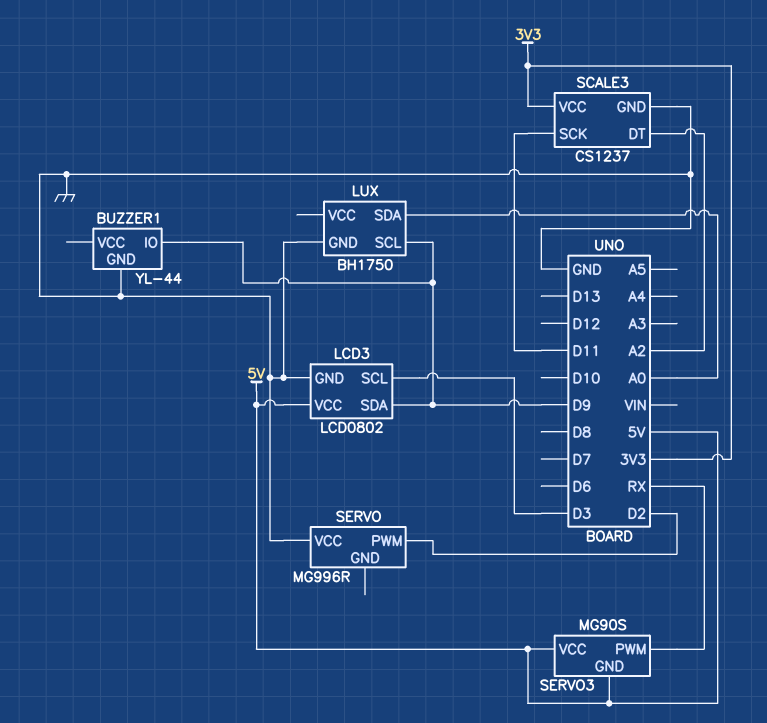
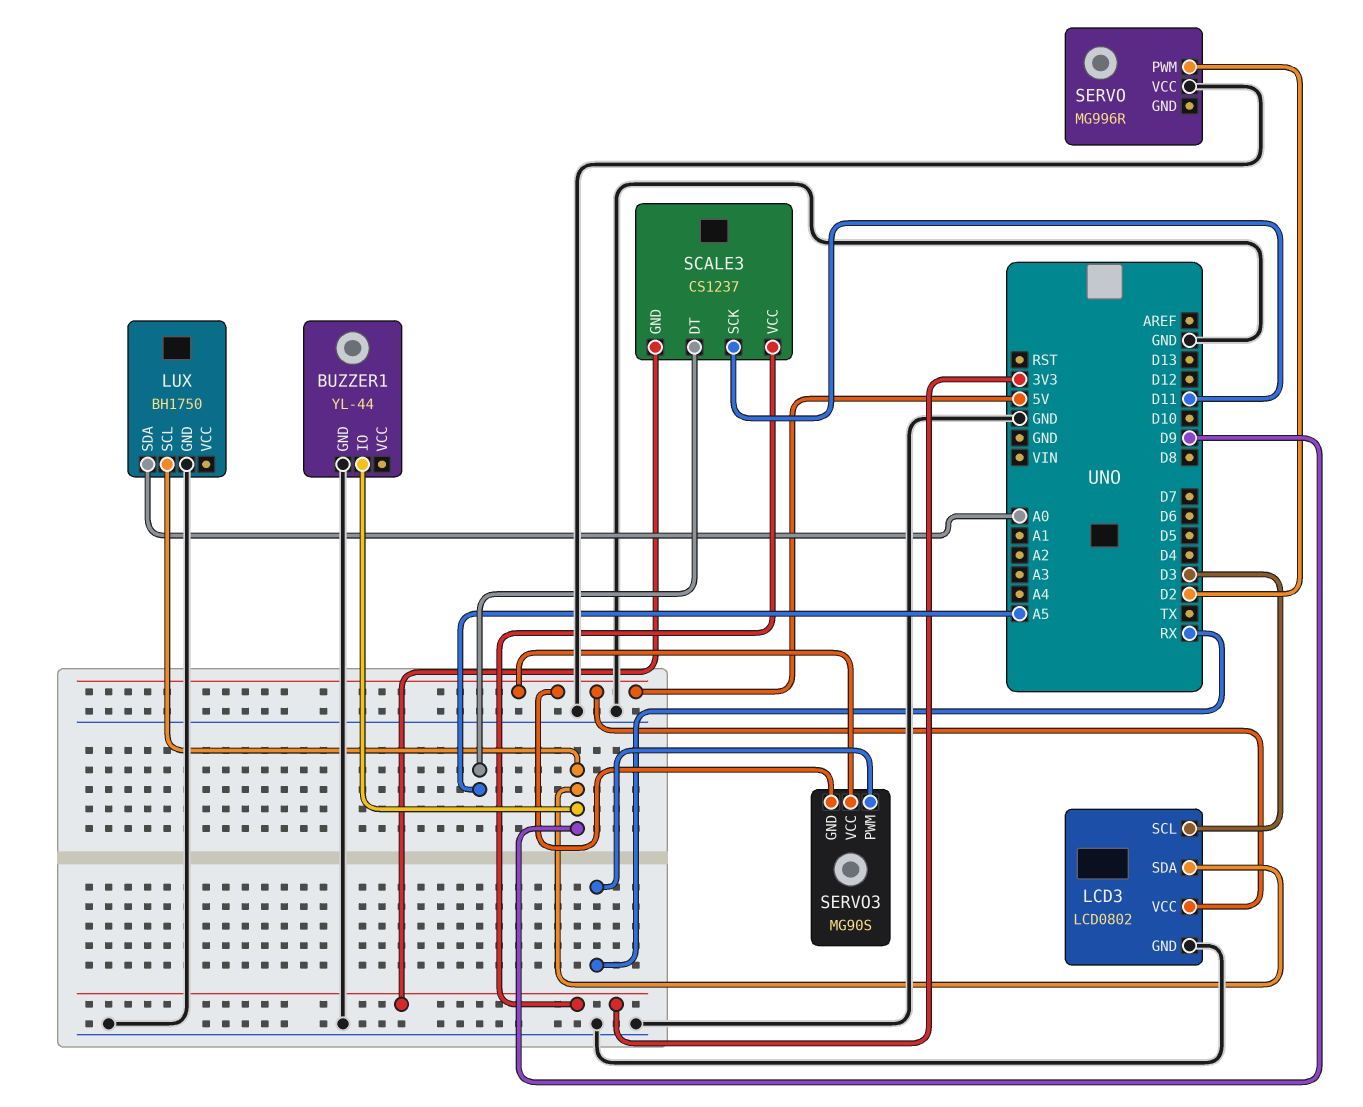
SCALE3 pin DT: A2 -> A5
SCALE3 pin GND: GND -> 3V3

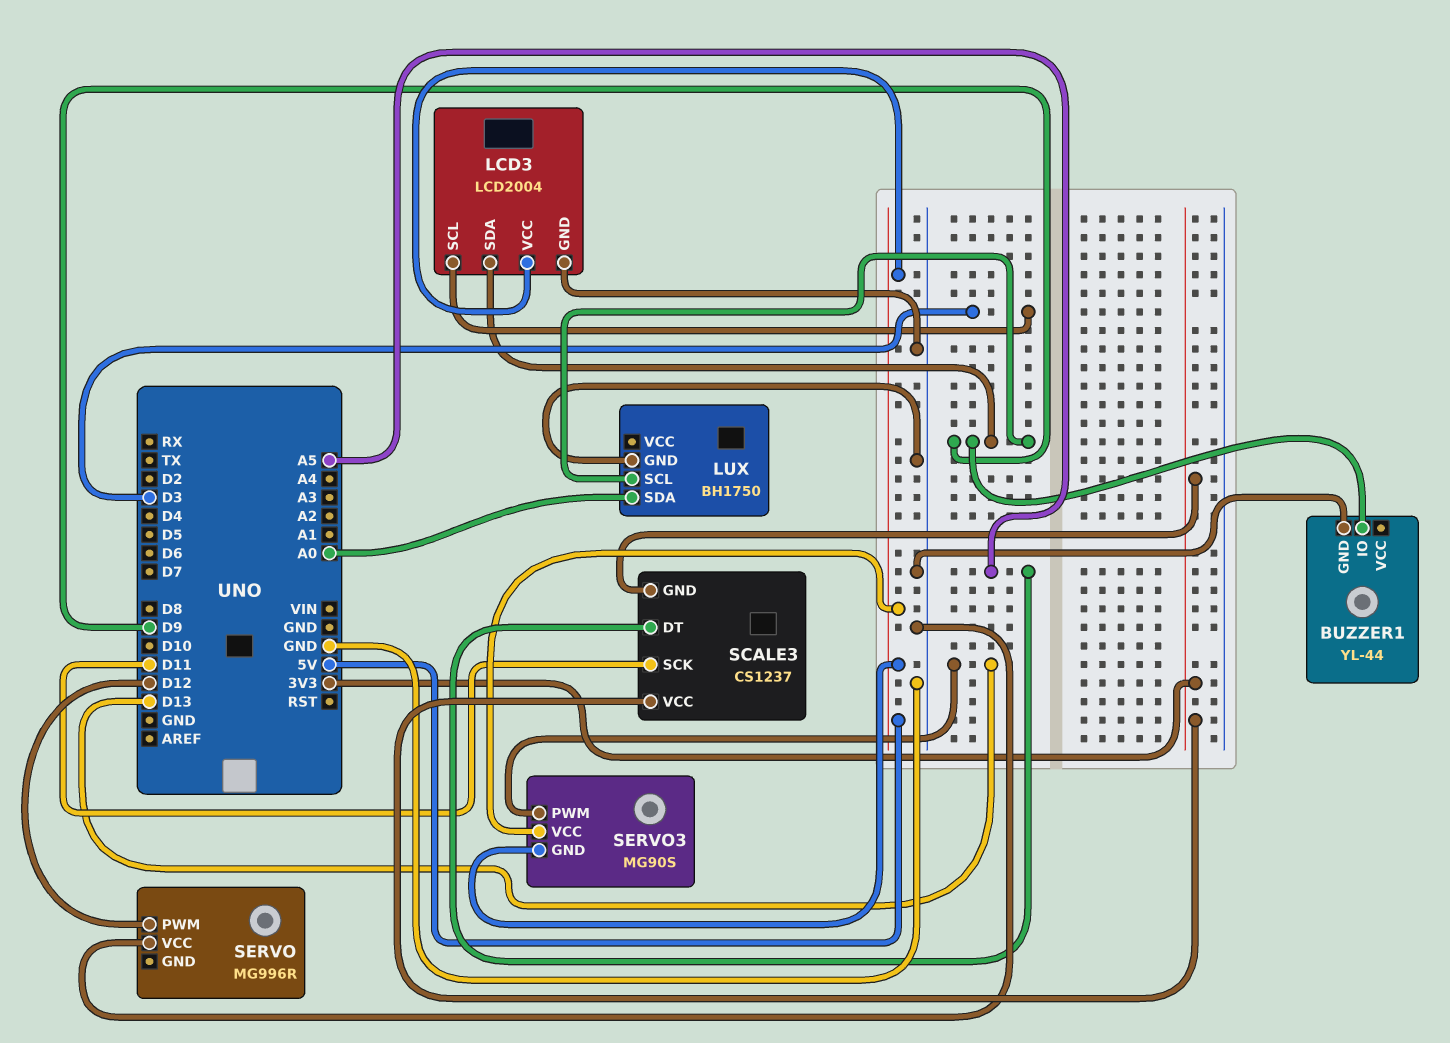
LCD3: LCD0802 -> LCD2004
SERVO pin PWM: D2 -> D12
SERVO3 pin PWM: RX -> D13

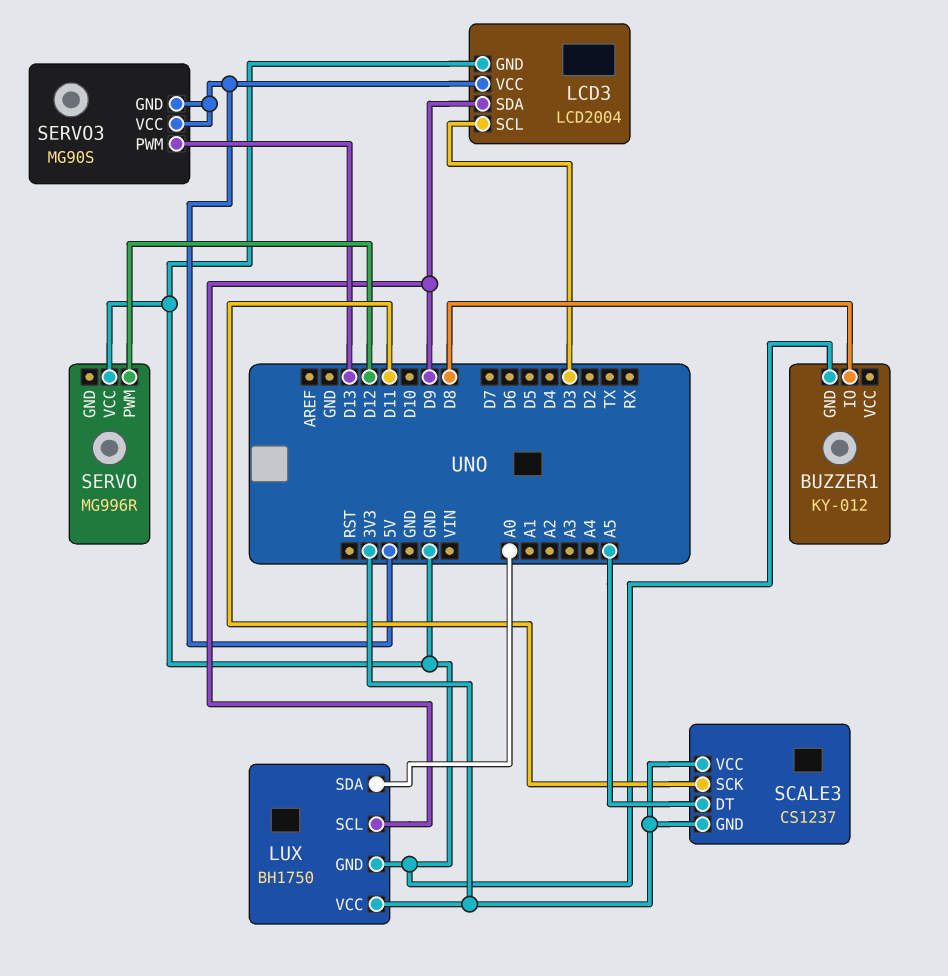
BUZZER1: YL-44 -> KY-012
BUZZER1 pin IO: D9 -> D8
LUX pin VCC: none -> 3V3

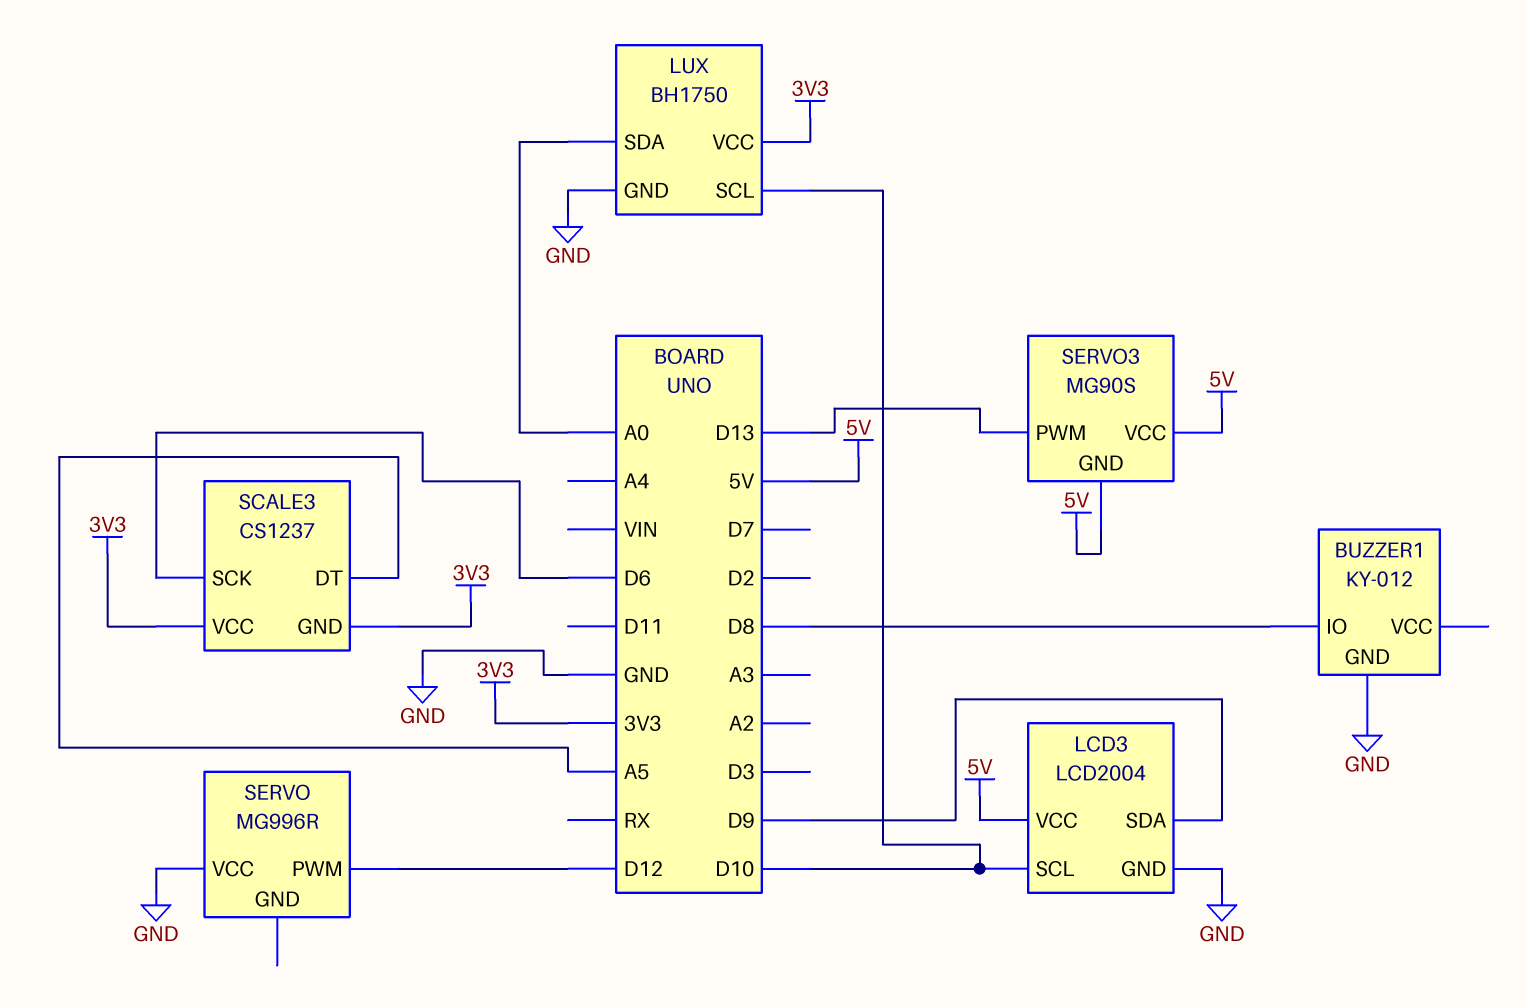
LCD3 pin SCL: D3 -> D10
LUX pin SCL: D9 -> D10
SCALE3 pin SCK: D11 -> D6

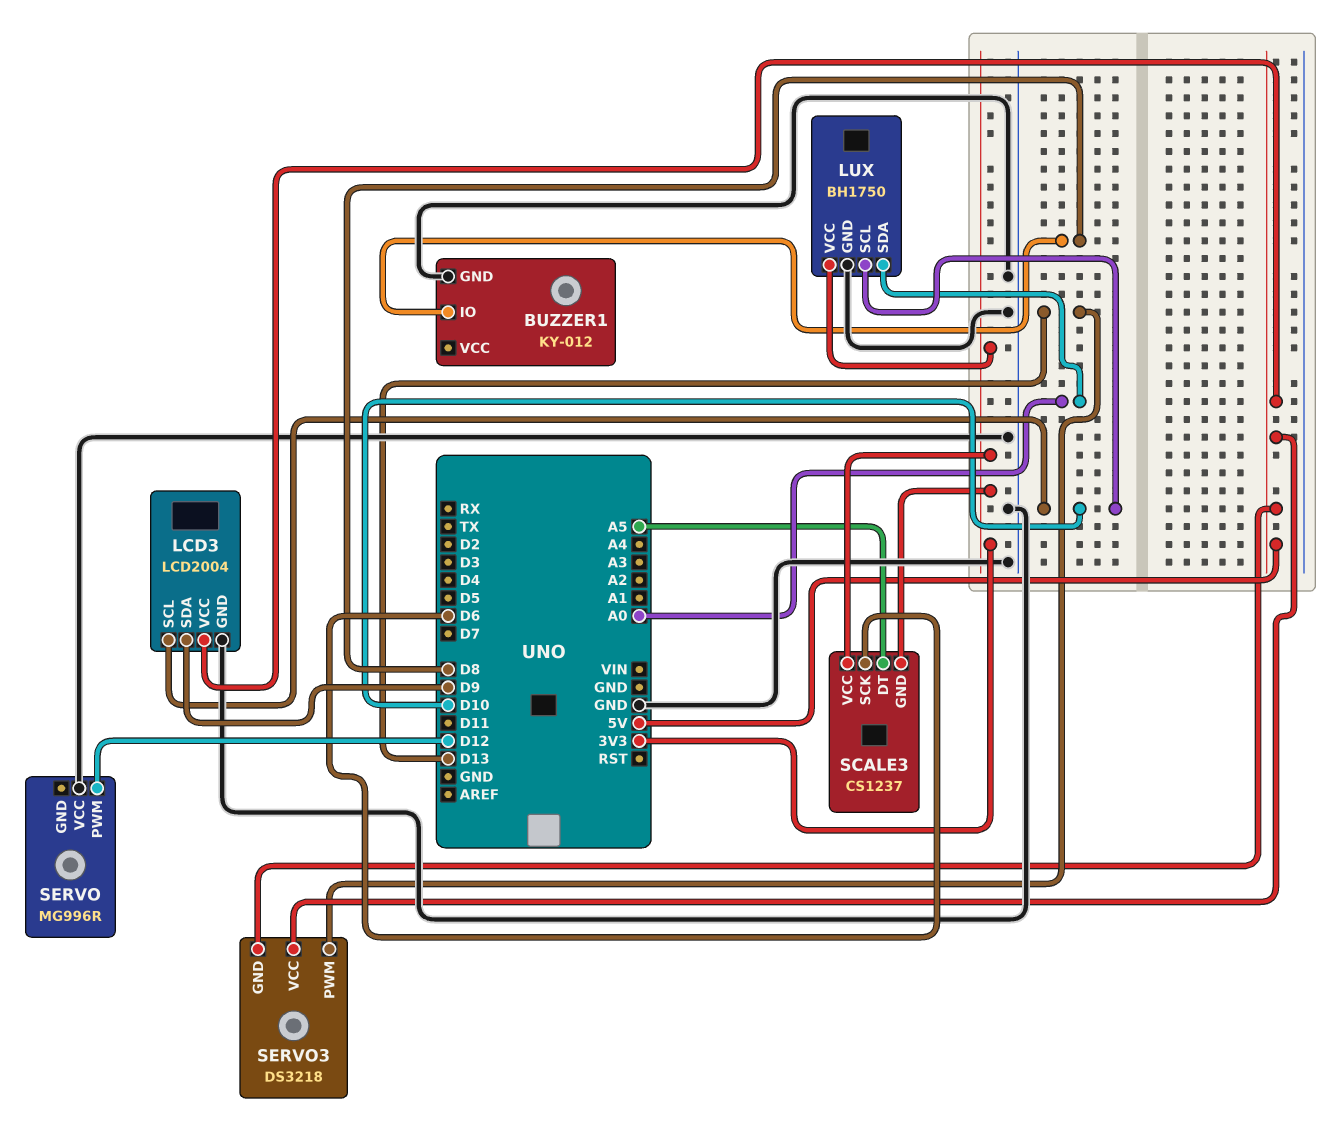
SERVO3: MG90S -> DS3218

